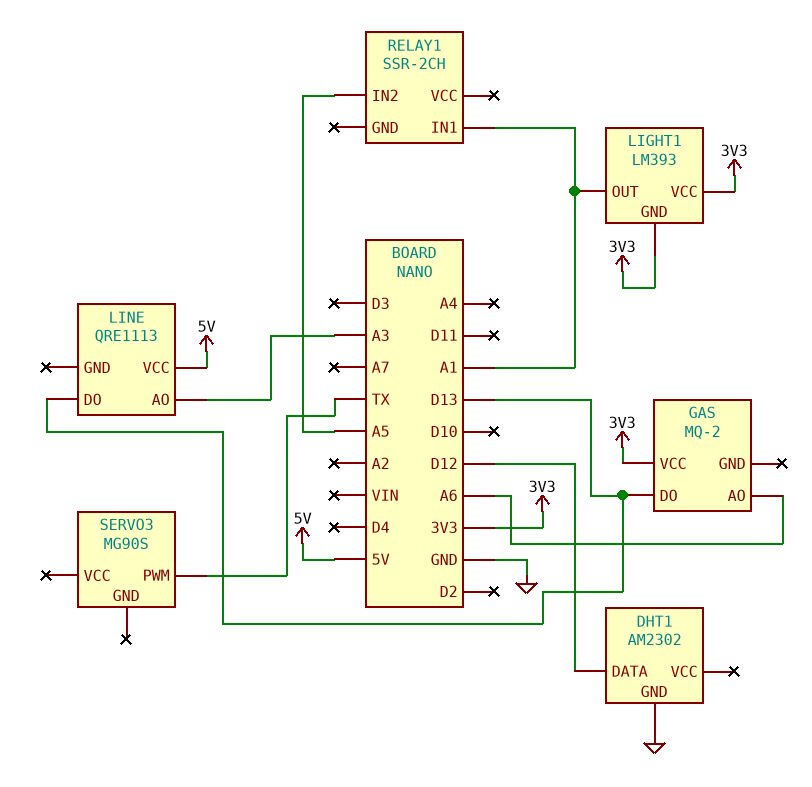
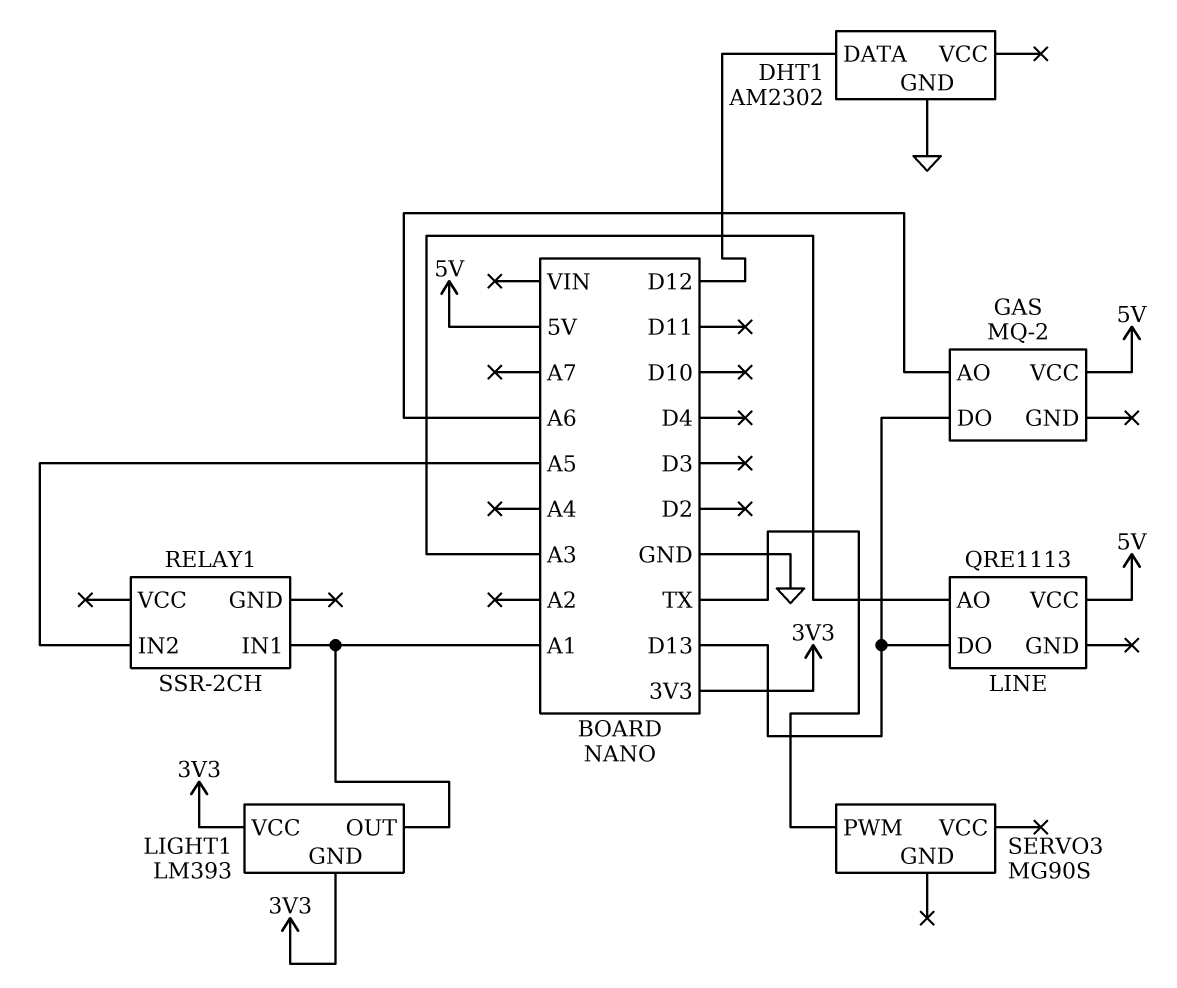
GAS pin VCC: 3V3 -> 5V

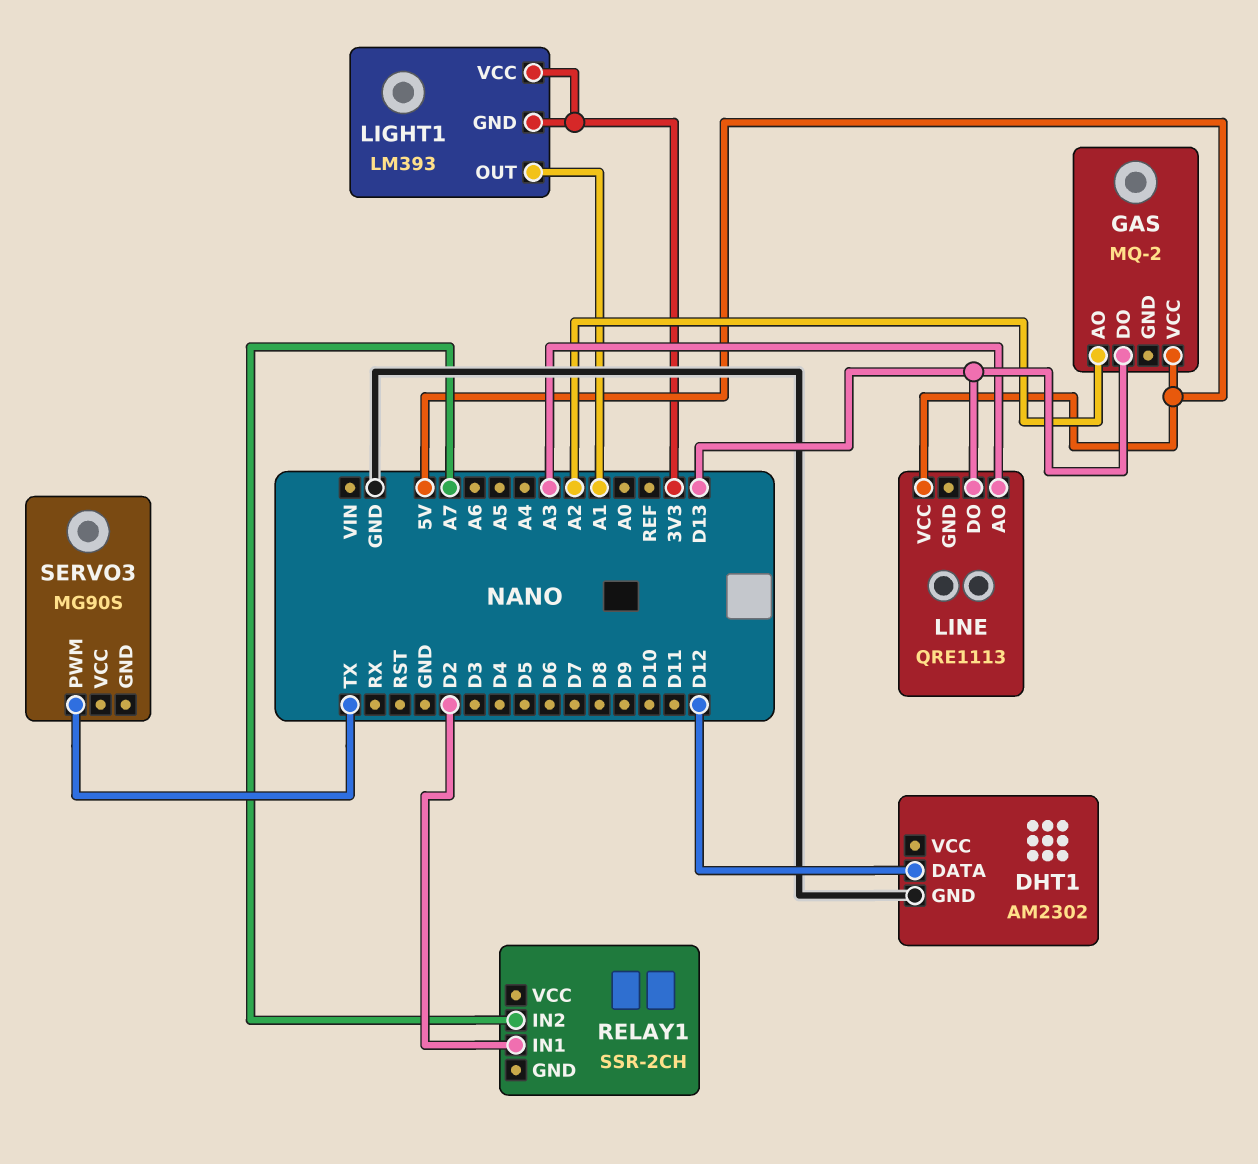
GAS pin AO: A6 -> A2
RELAY1 pin IN1: A1 -> D2
RELAY1 pin IN2: A5 -> A7

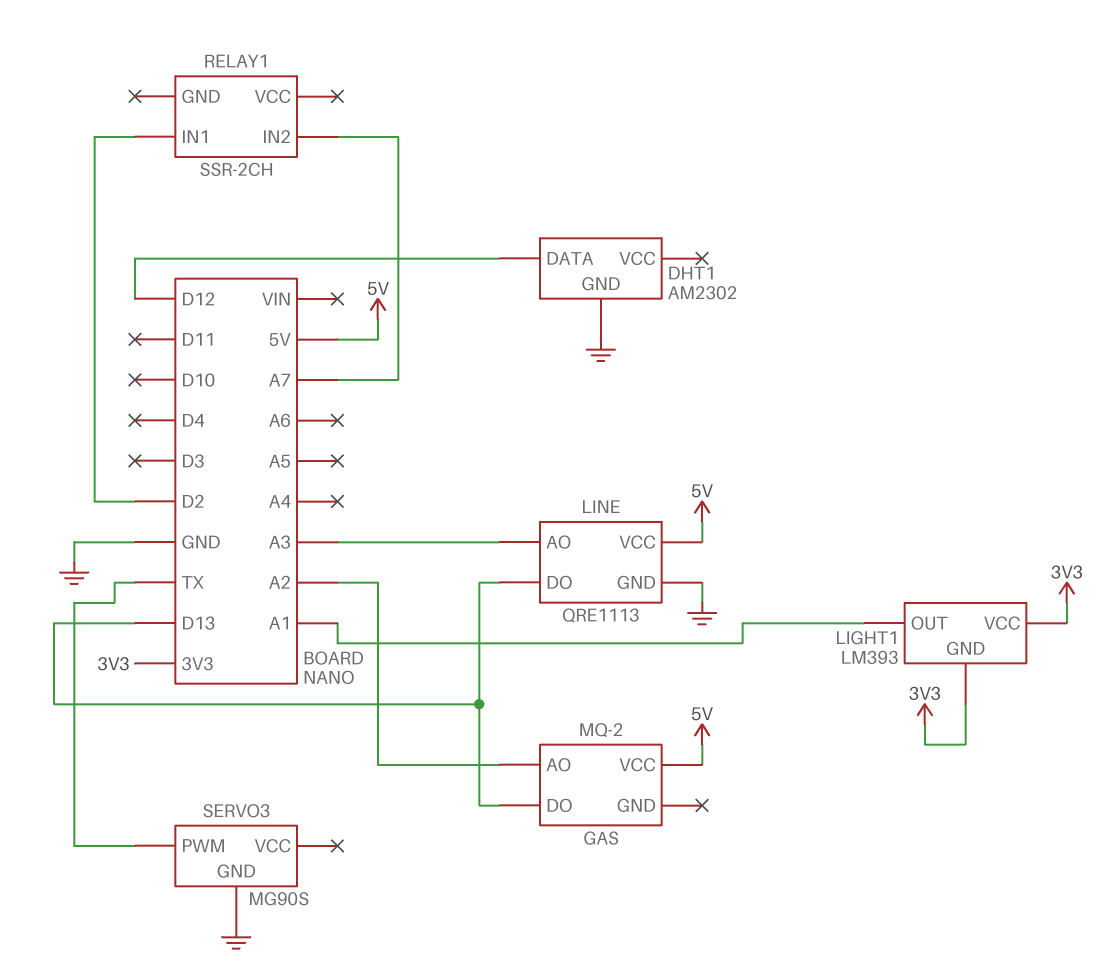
LINE pin GND: none -> GND
SERVO3 pin GND: none -> GND

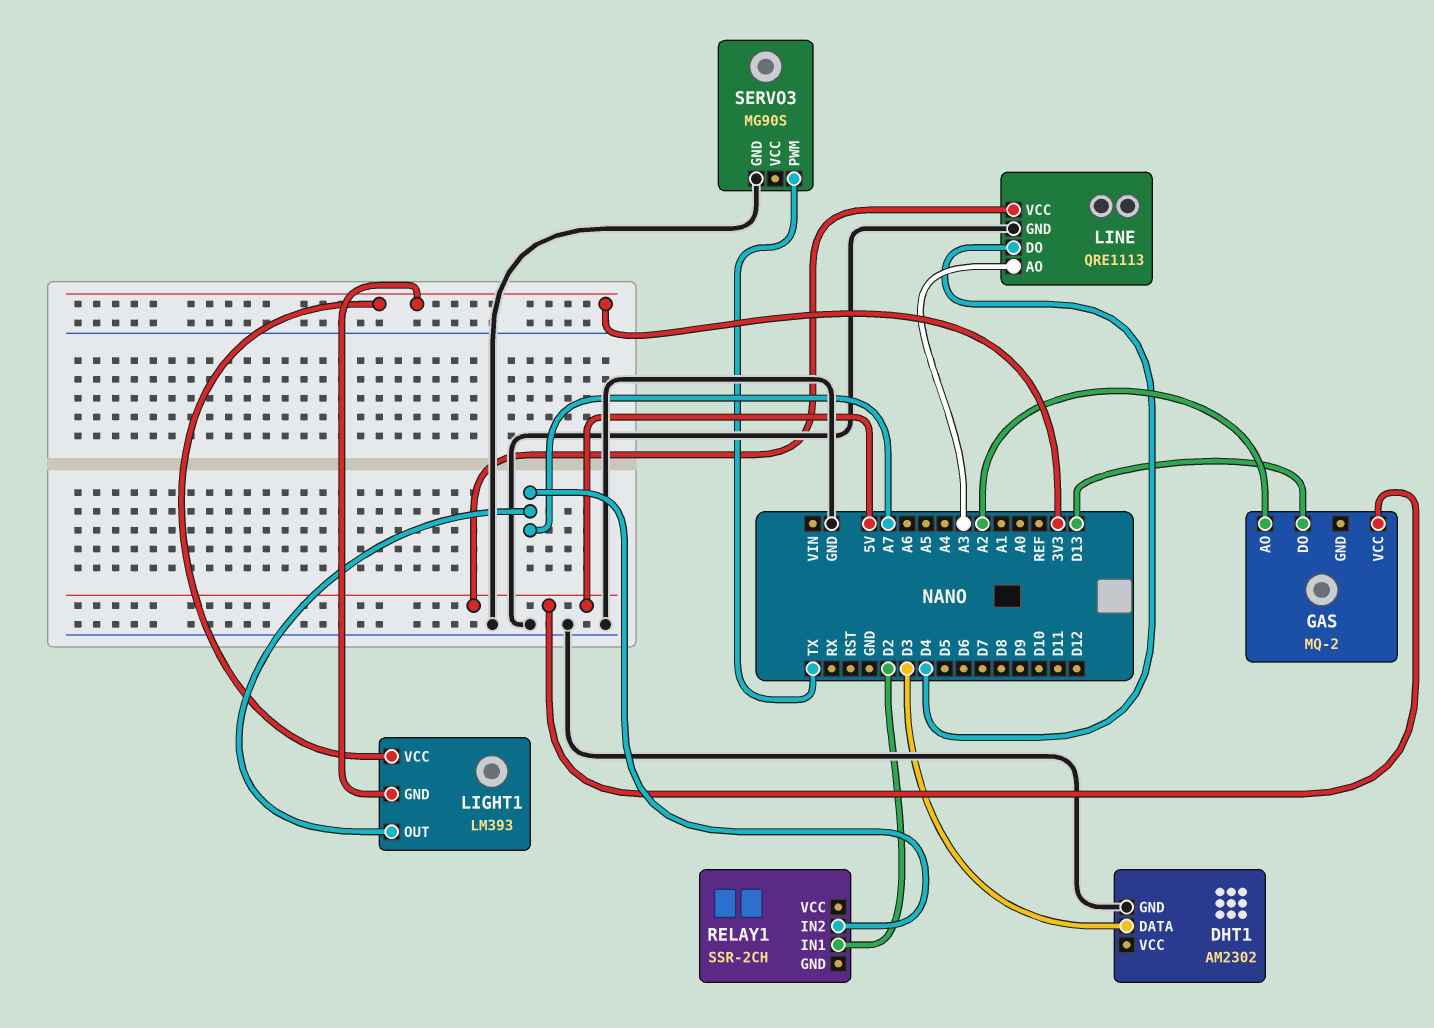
DHT1 pin DATA: D12 -> D3
LIGHT1 pin OUT: A1 -> A7
LINE pin DO: D13 -> D4

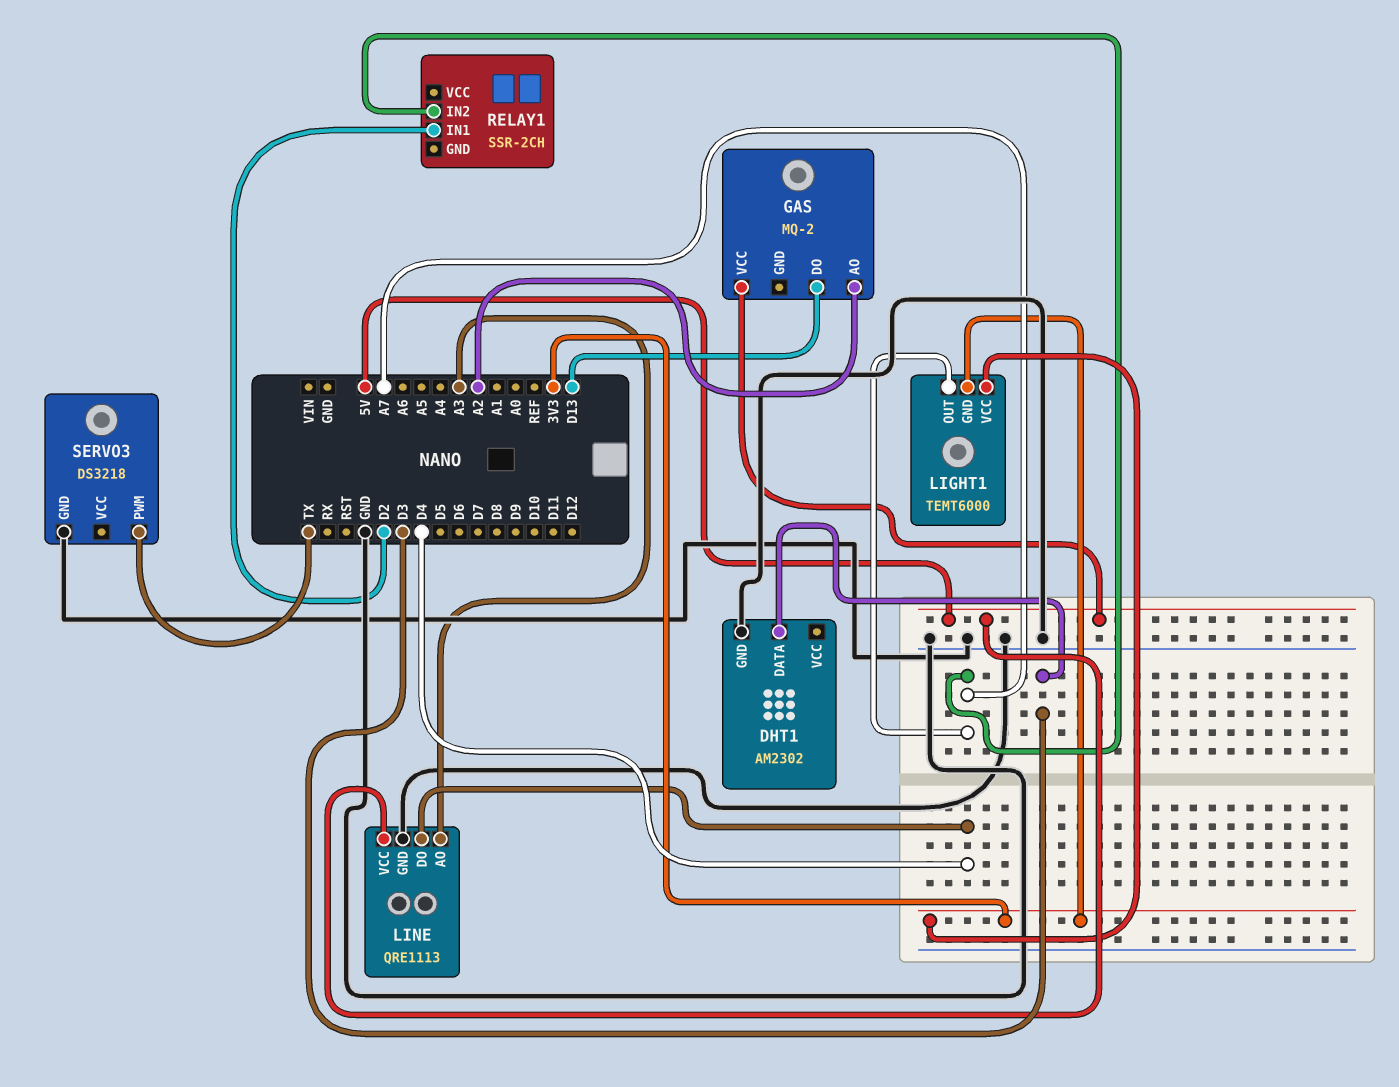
LIGHT1: LM393 -> TEMT6000
SERVO3: MG90S -> DS3218

